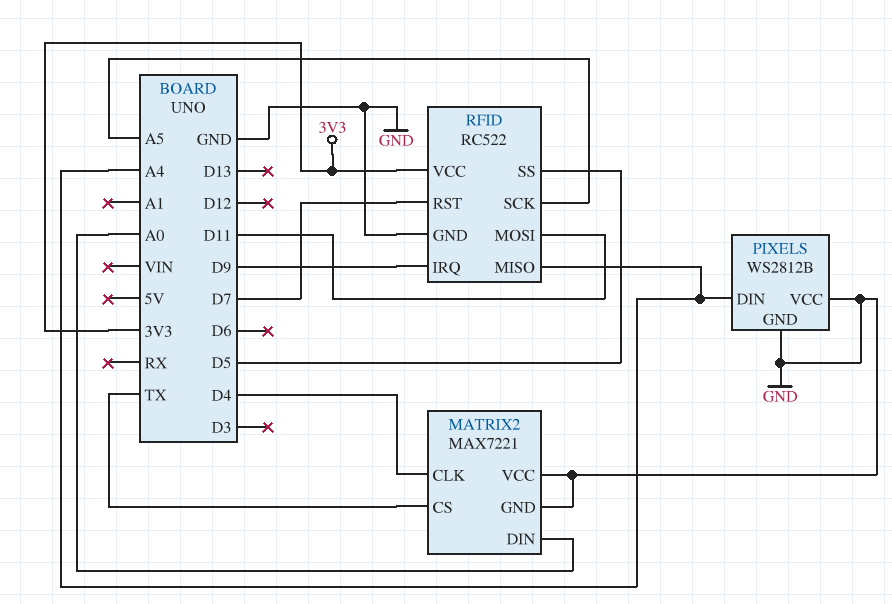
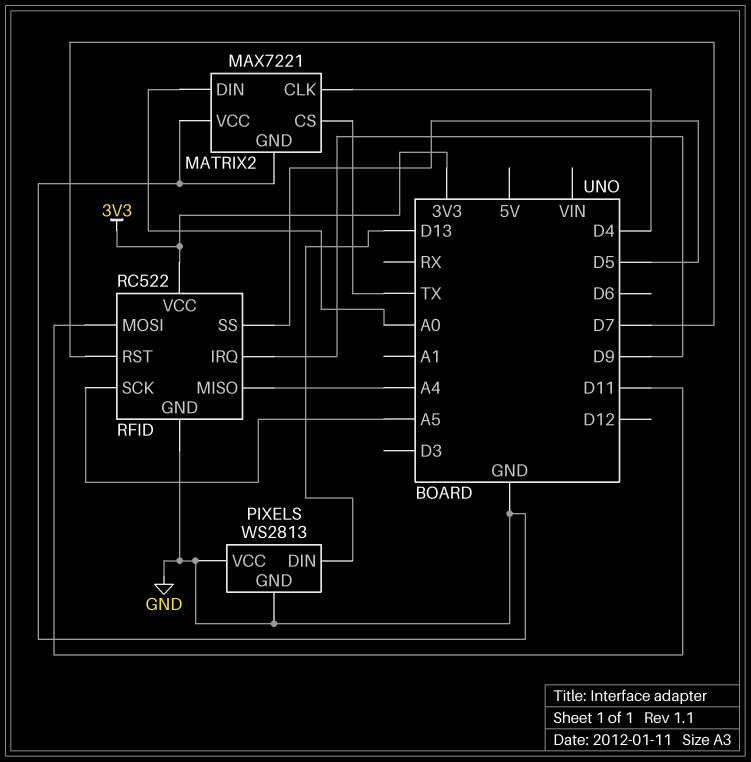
PIXELS: WS2812B -> WS2813
PIXELS pin DIN: A4 -> D13

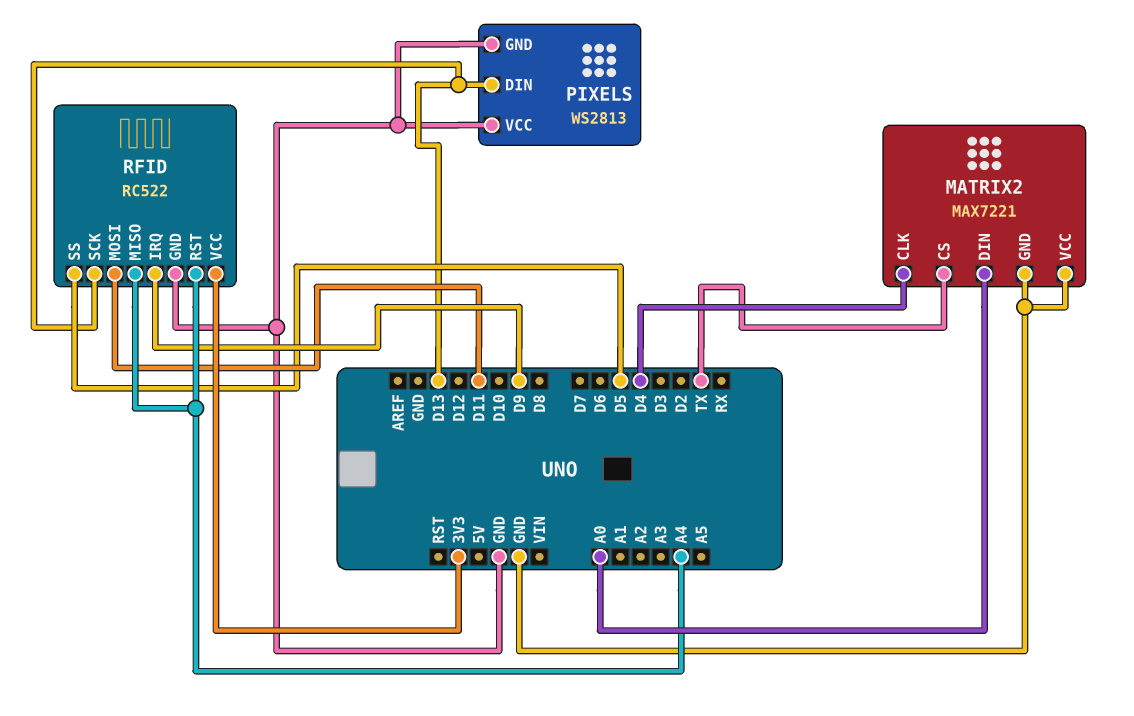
RFID pin RST: D7 -> A4
RFID pin SCK: A5 -> D13

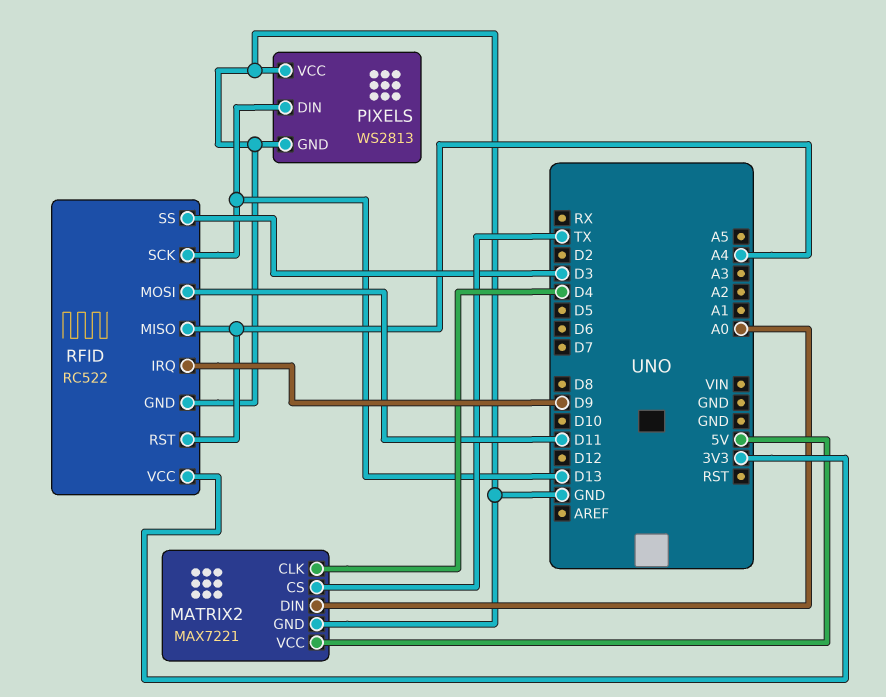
MATRIX2 pin VCC: GND -> 5V
RFID pin SS: D5 -> D3

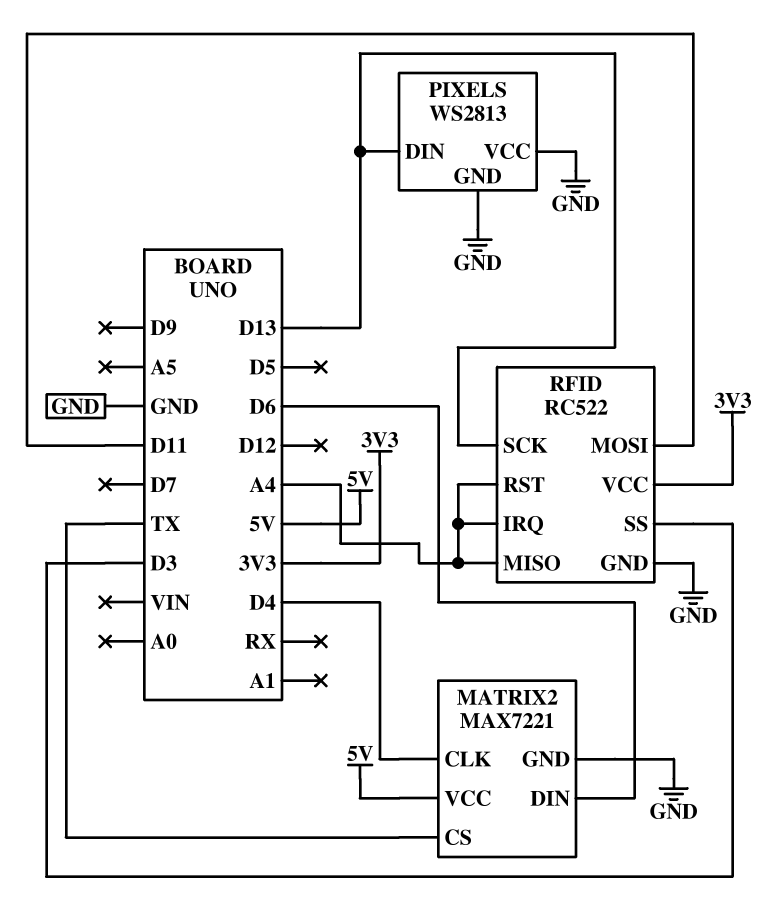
MATRIX2 pin DIN: A0 -> D6
RFID pin IRQ: D9 -> A4

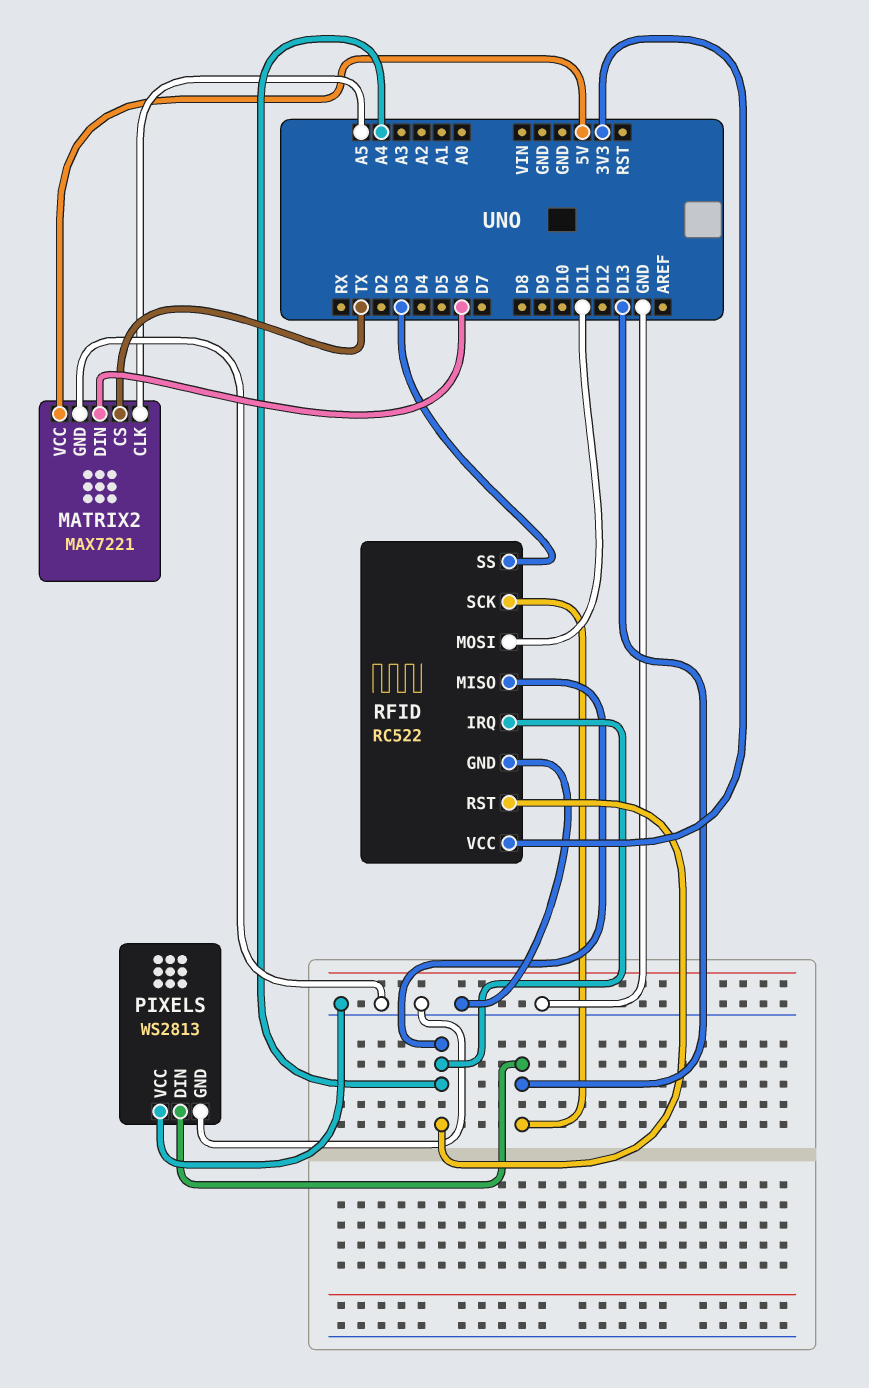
MATRIX2 pin CLK: D4 -> A5

